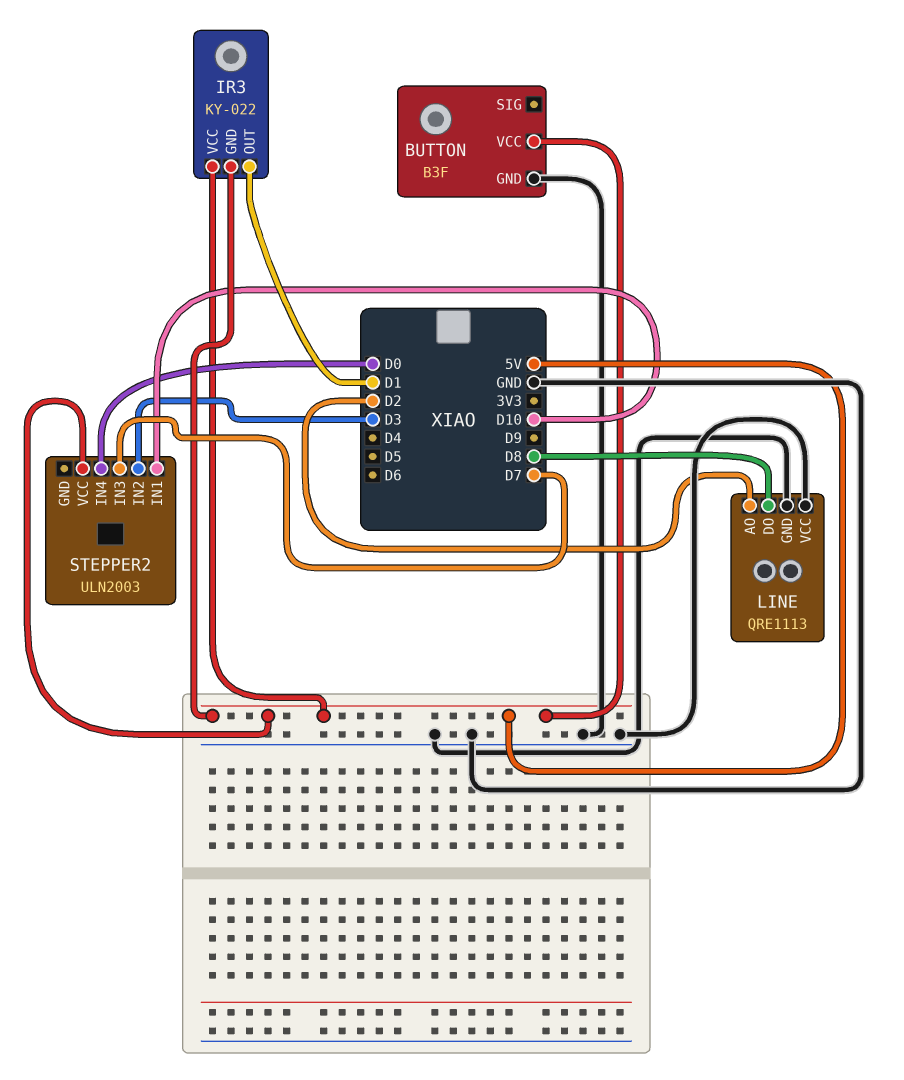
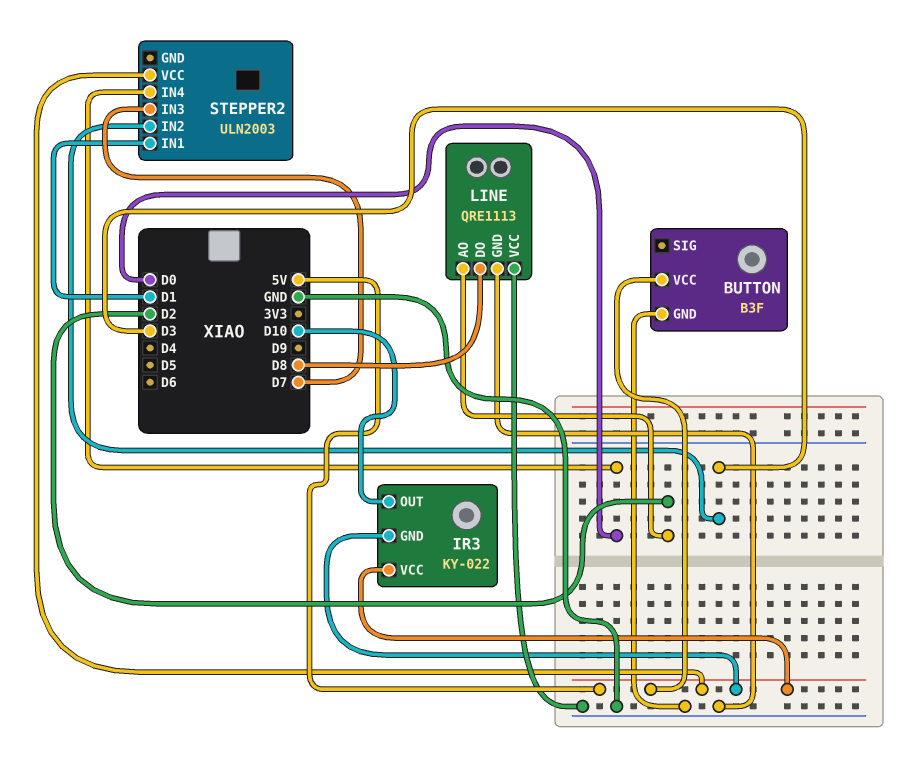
IR3 pin OUT: D1 -> D10
STEPPER2 pin IN1: D10 -> D1

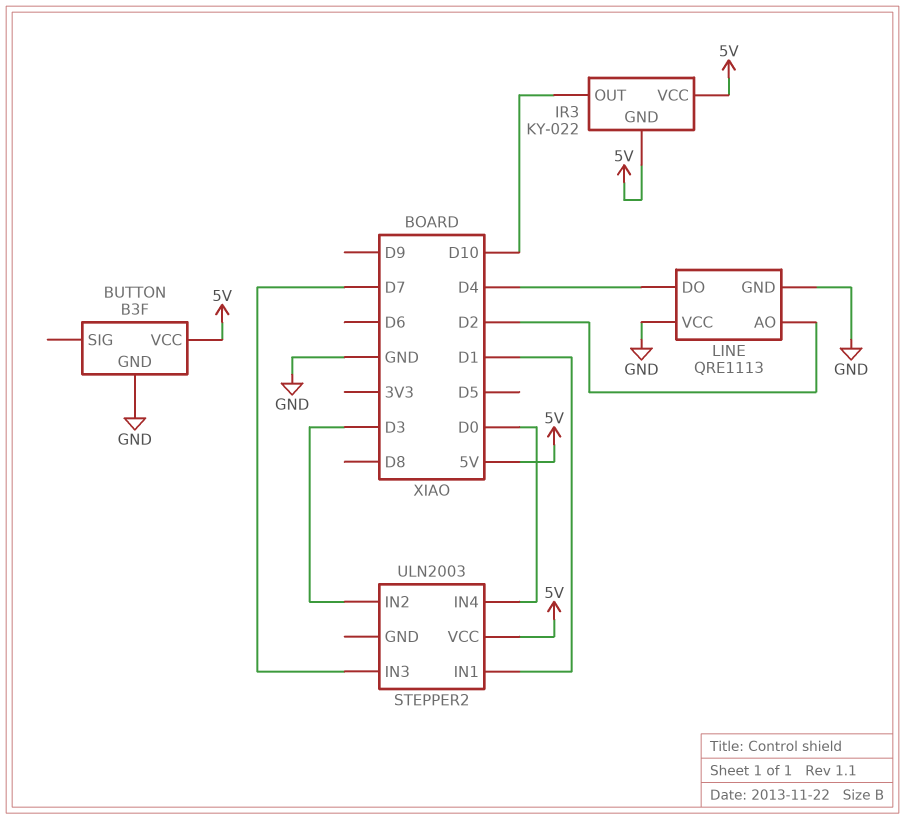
LINE pin DO: D8 -> D4

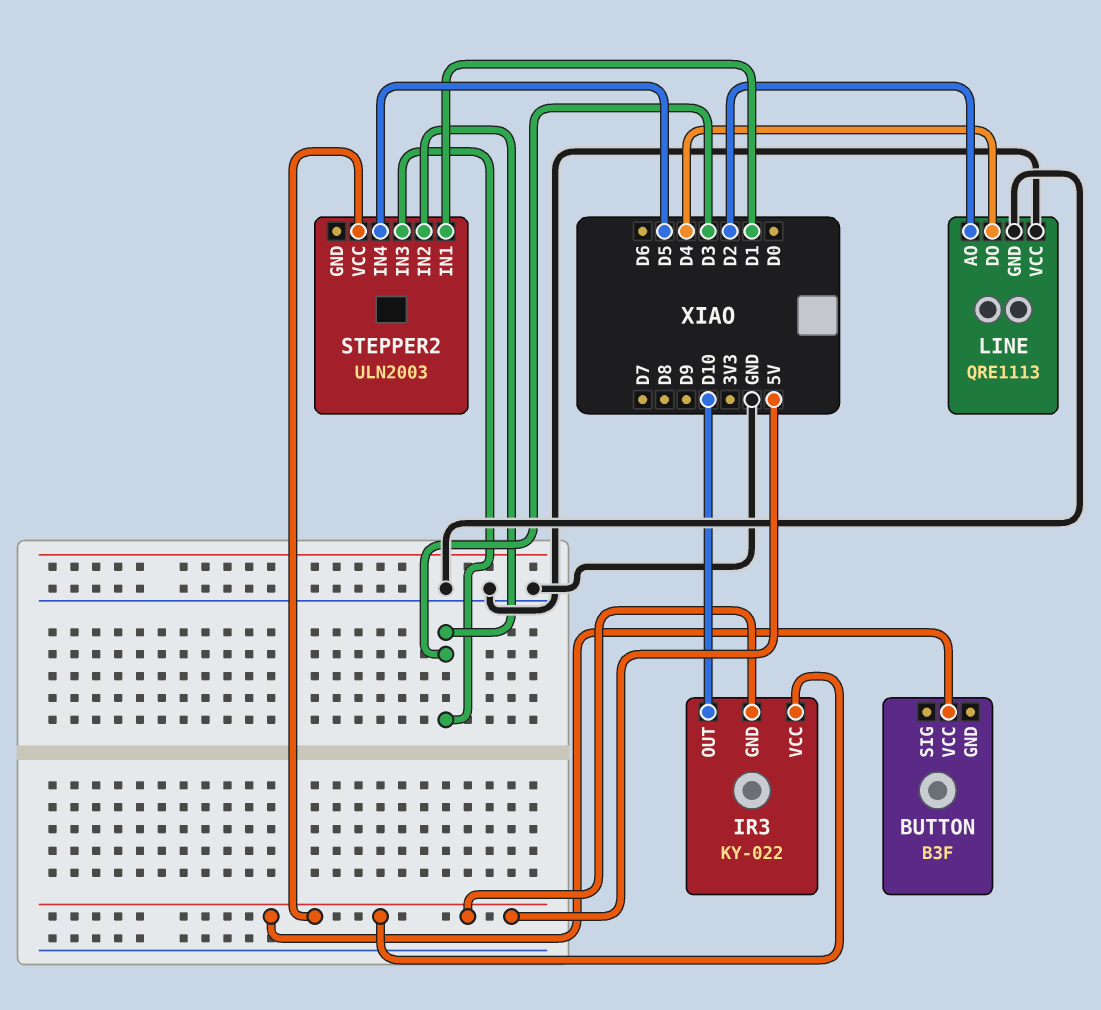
BUTTON pin GND: GND -> none
STEPPER2 pin IN3: D7 -> D3
STEPPER2 pin IN4: D0 -> D5

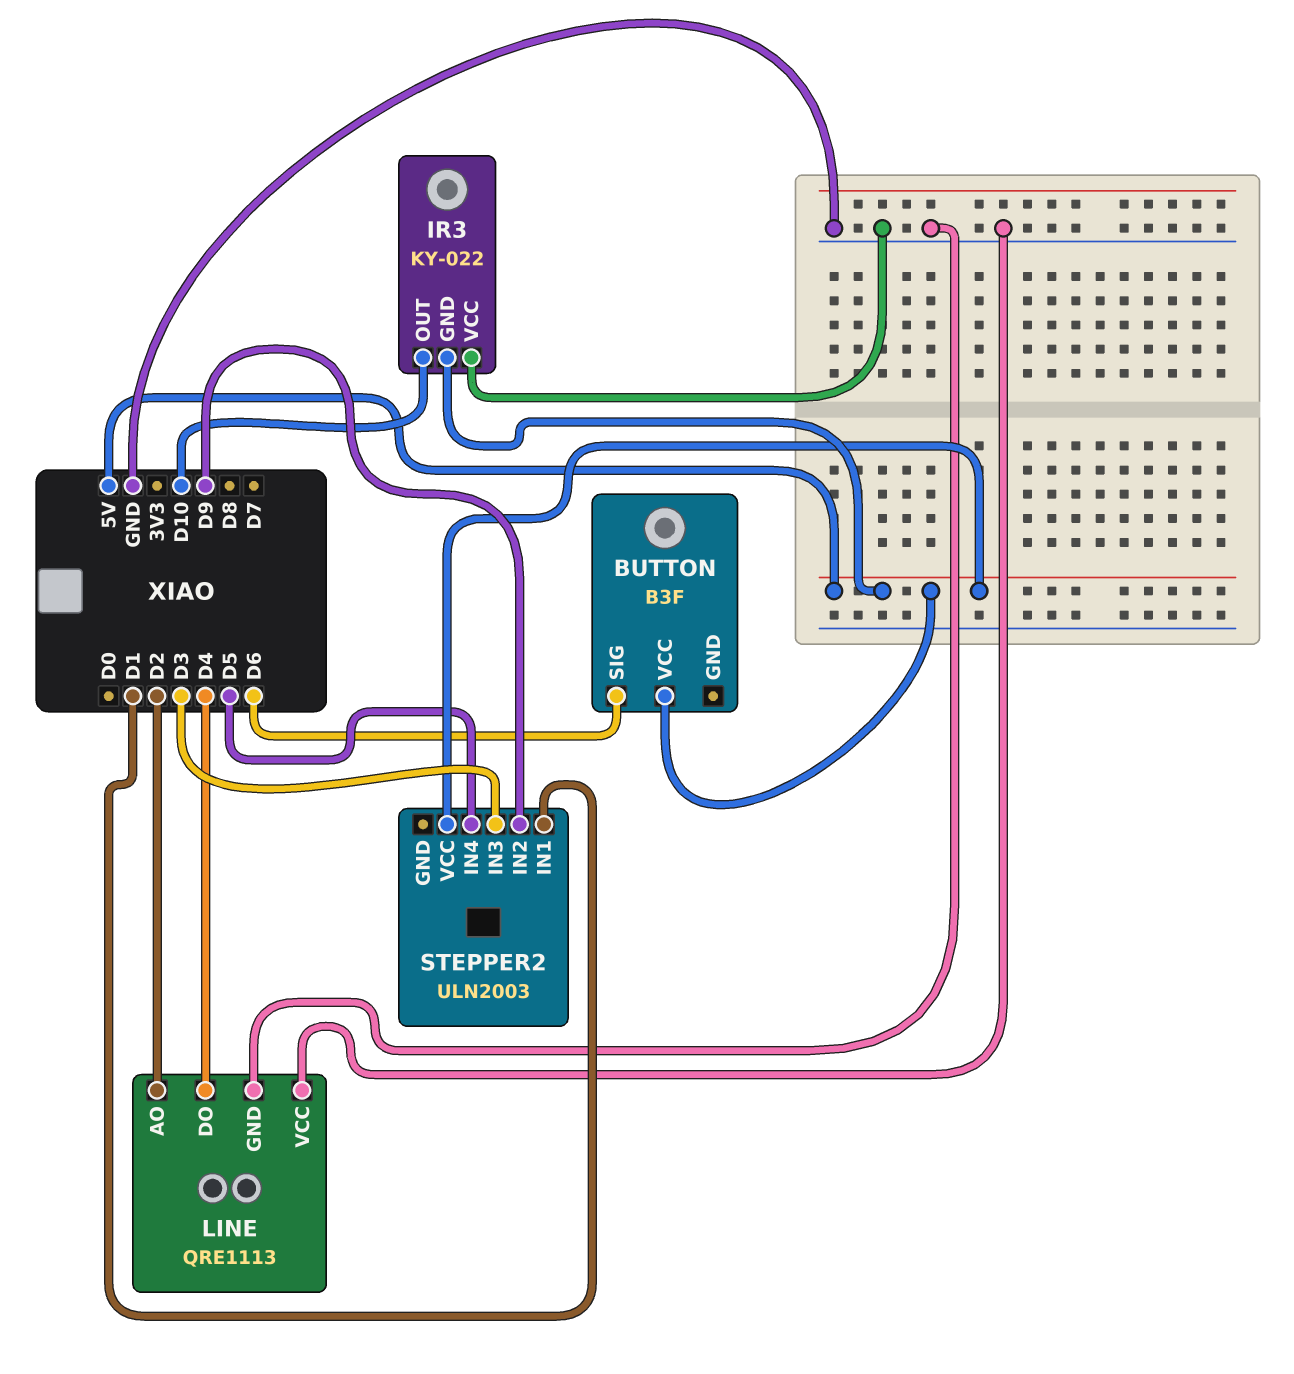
BUTTON pin SIG: none -> D6
IR3 pin VCC: 5V -> GND
STEPPER2 pin IN2: D3 -> D9

